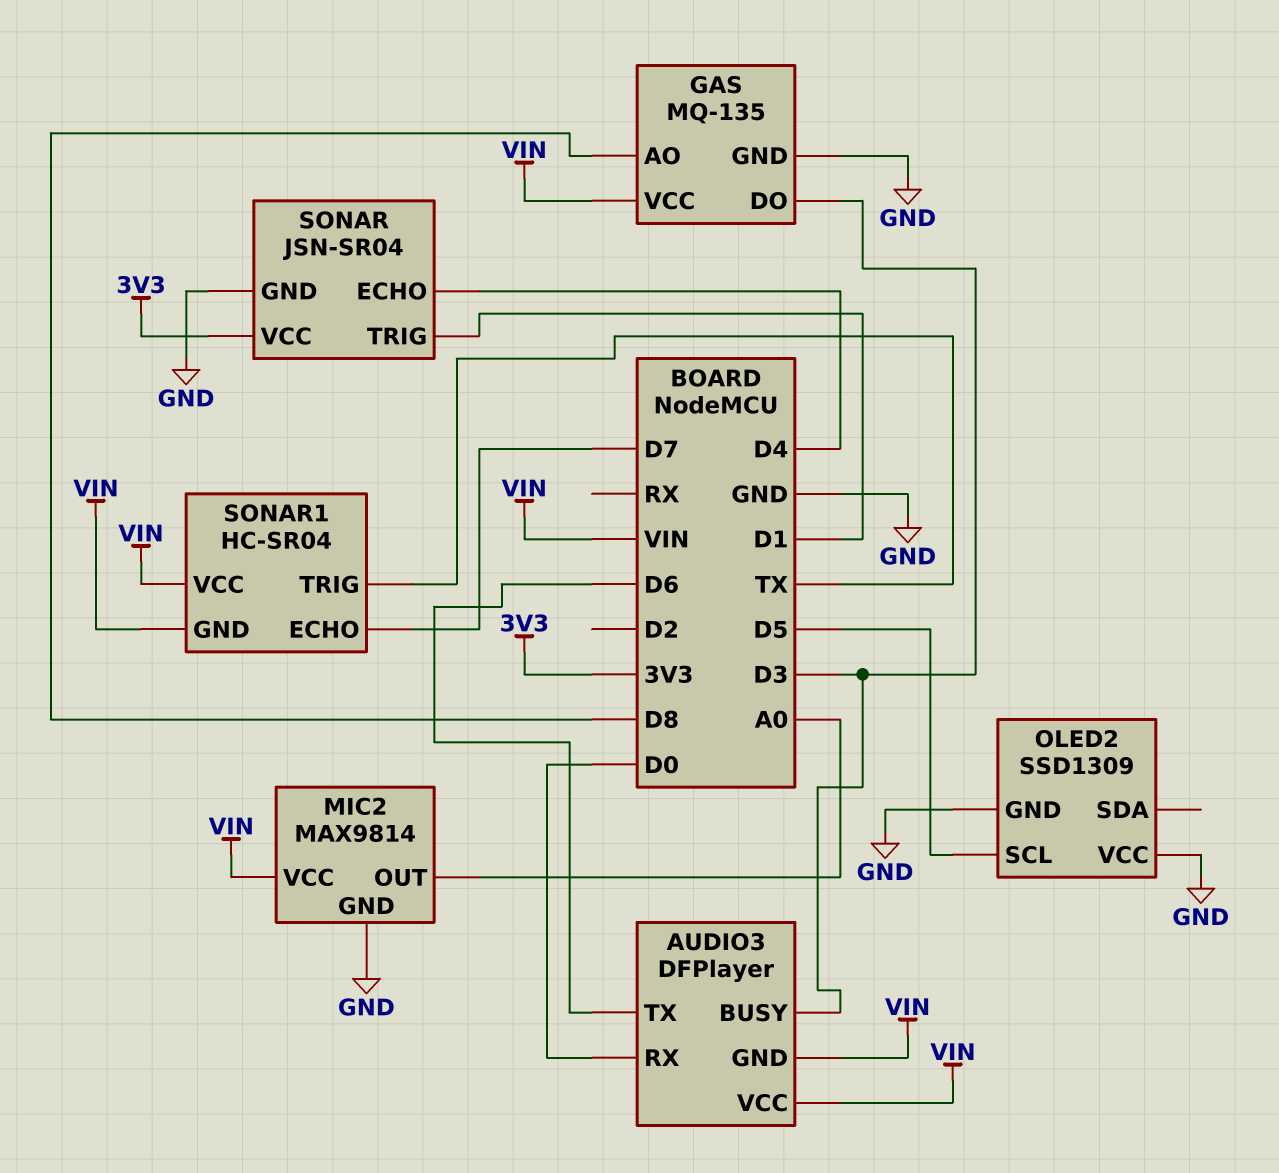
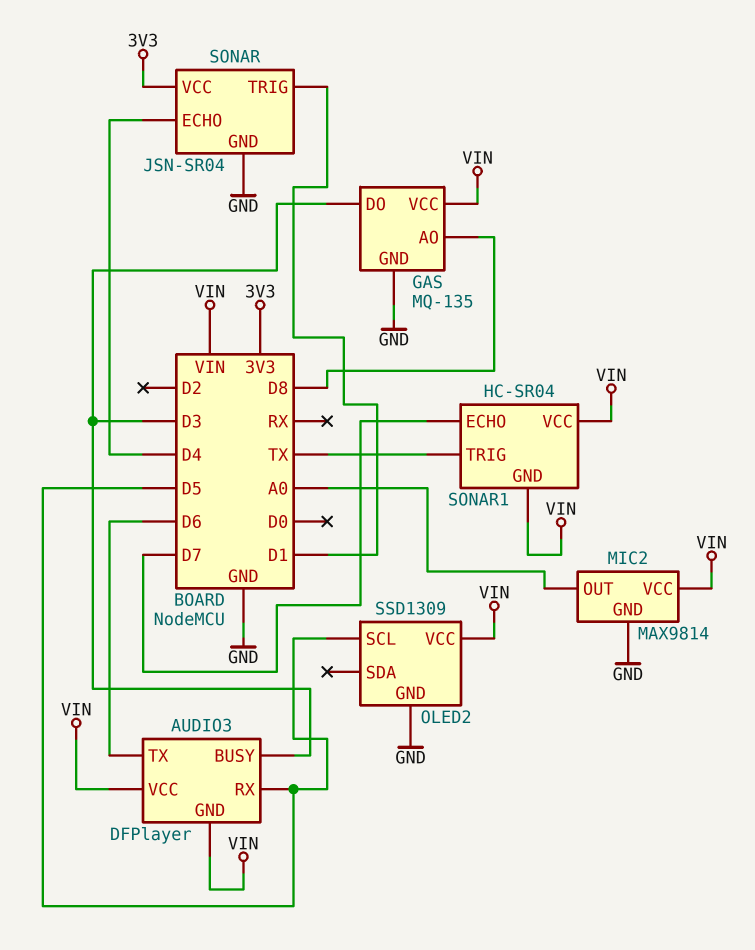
AUDIO3 pin RX: D0 -> D5
OLED2 pin VCC: GND -> VIN

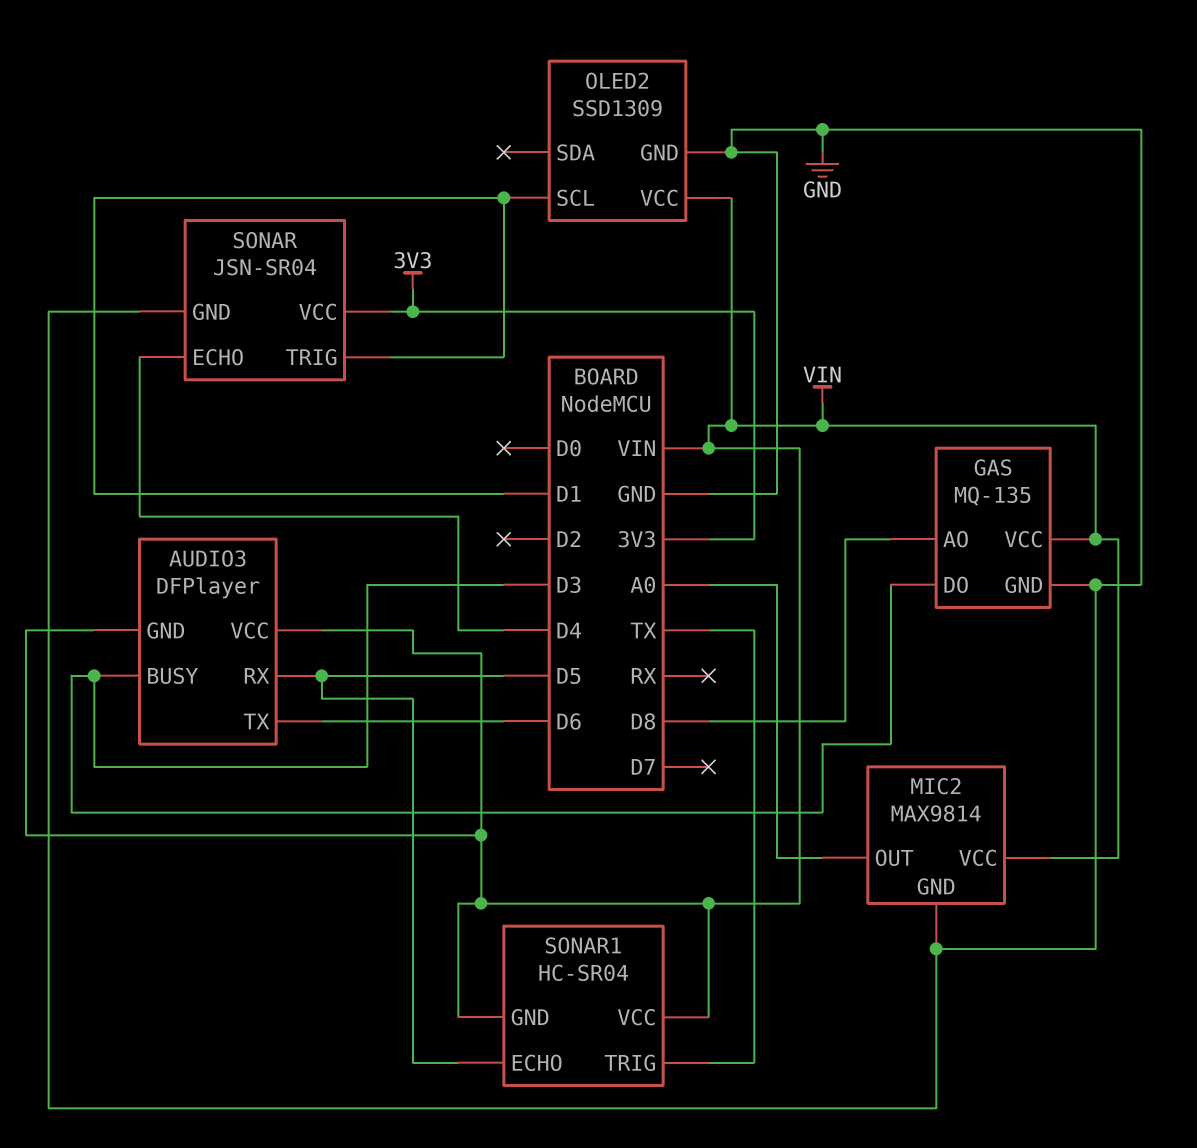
OLED2 pin SCL: D5 -> D1
SONAR1 pin ECHO: D7 -> D5

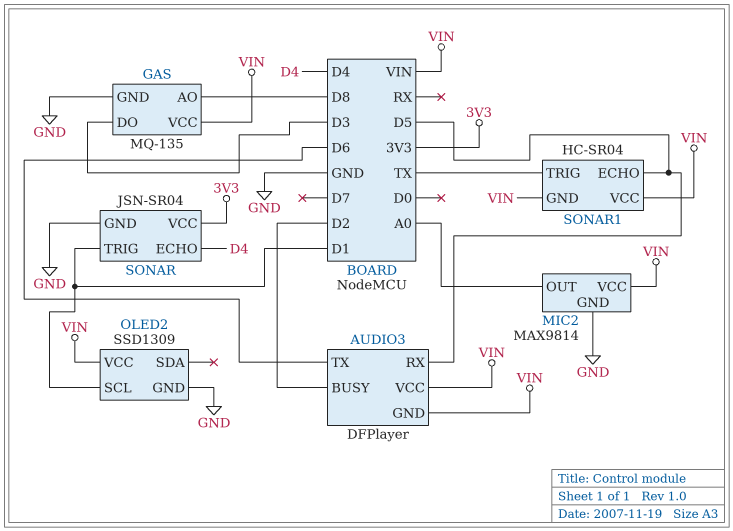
AUDIO3 pin BUSY: D3 -> D2

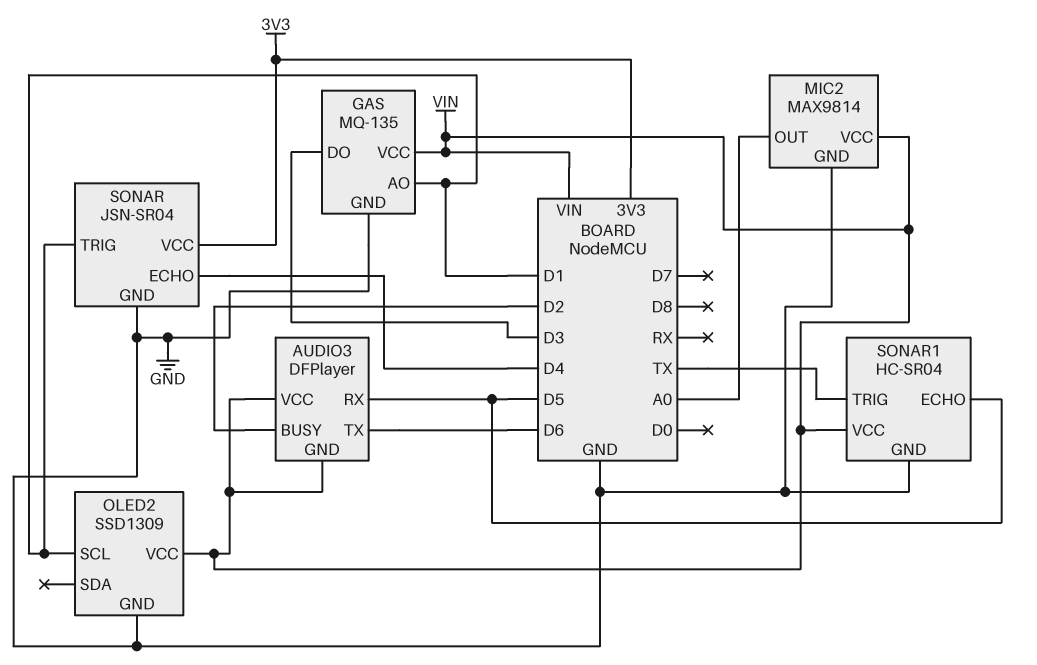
GAS pin AO: D8 -> D1
SONAR1 pin GND: VIN -> GND

